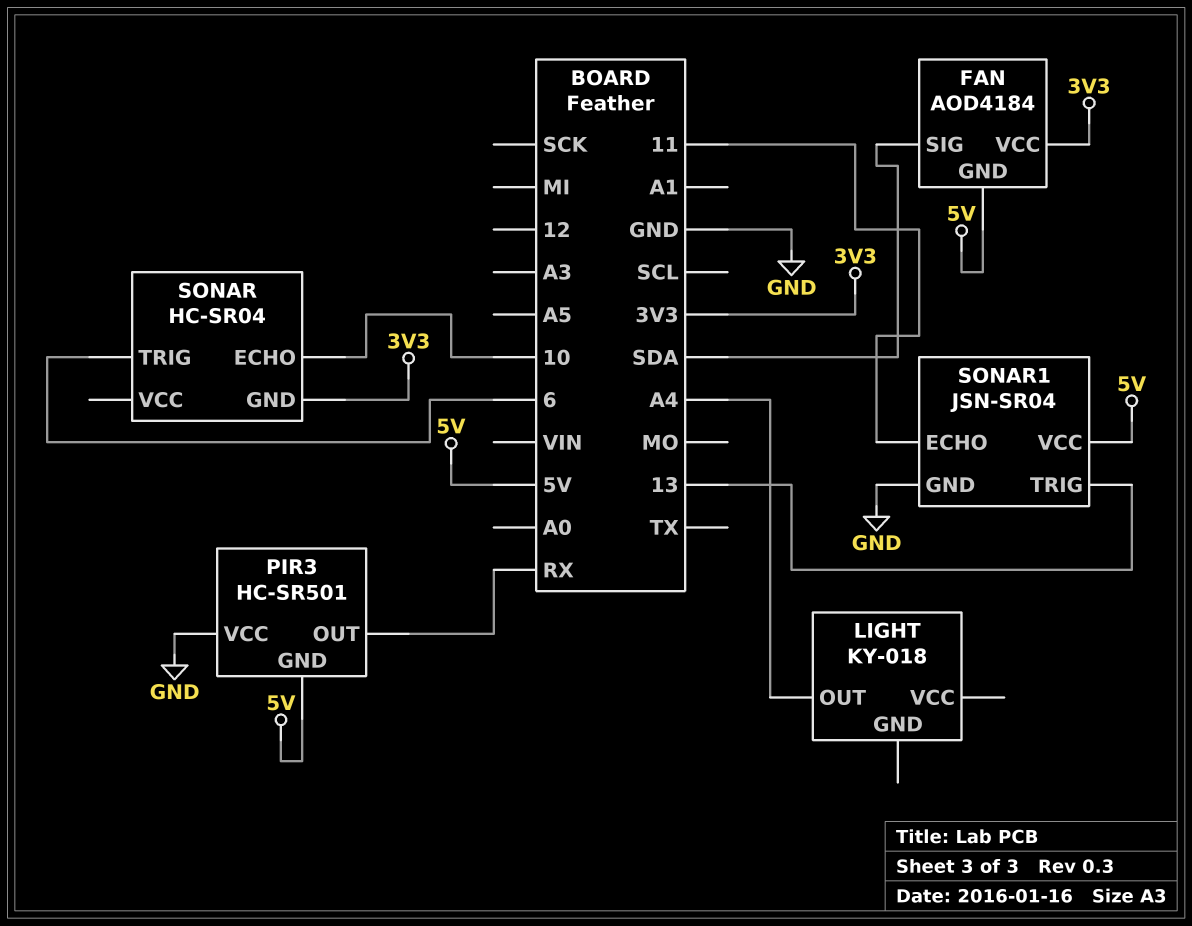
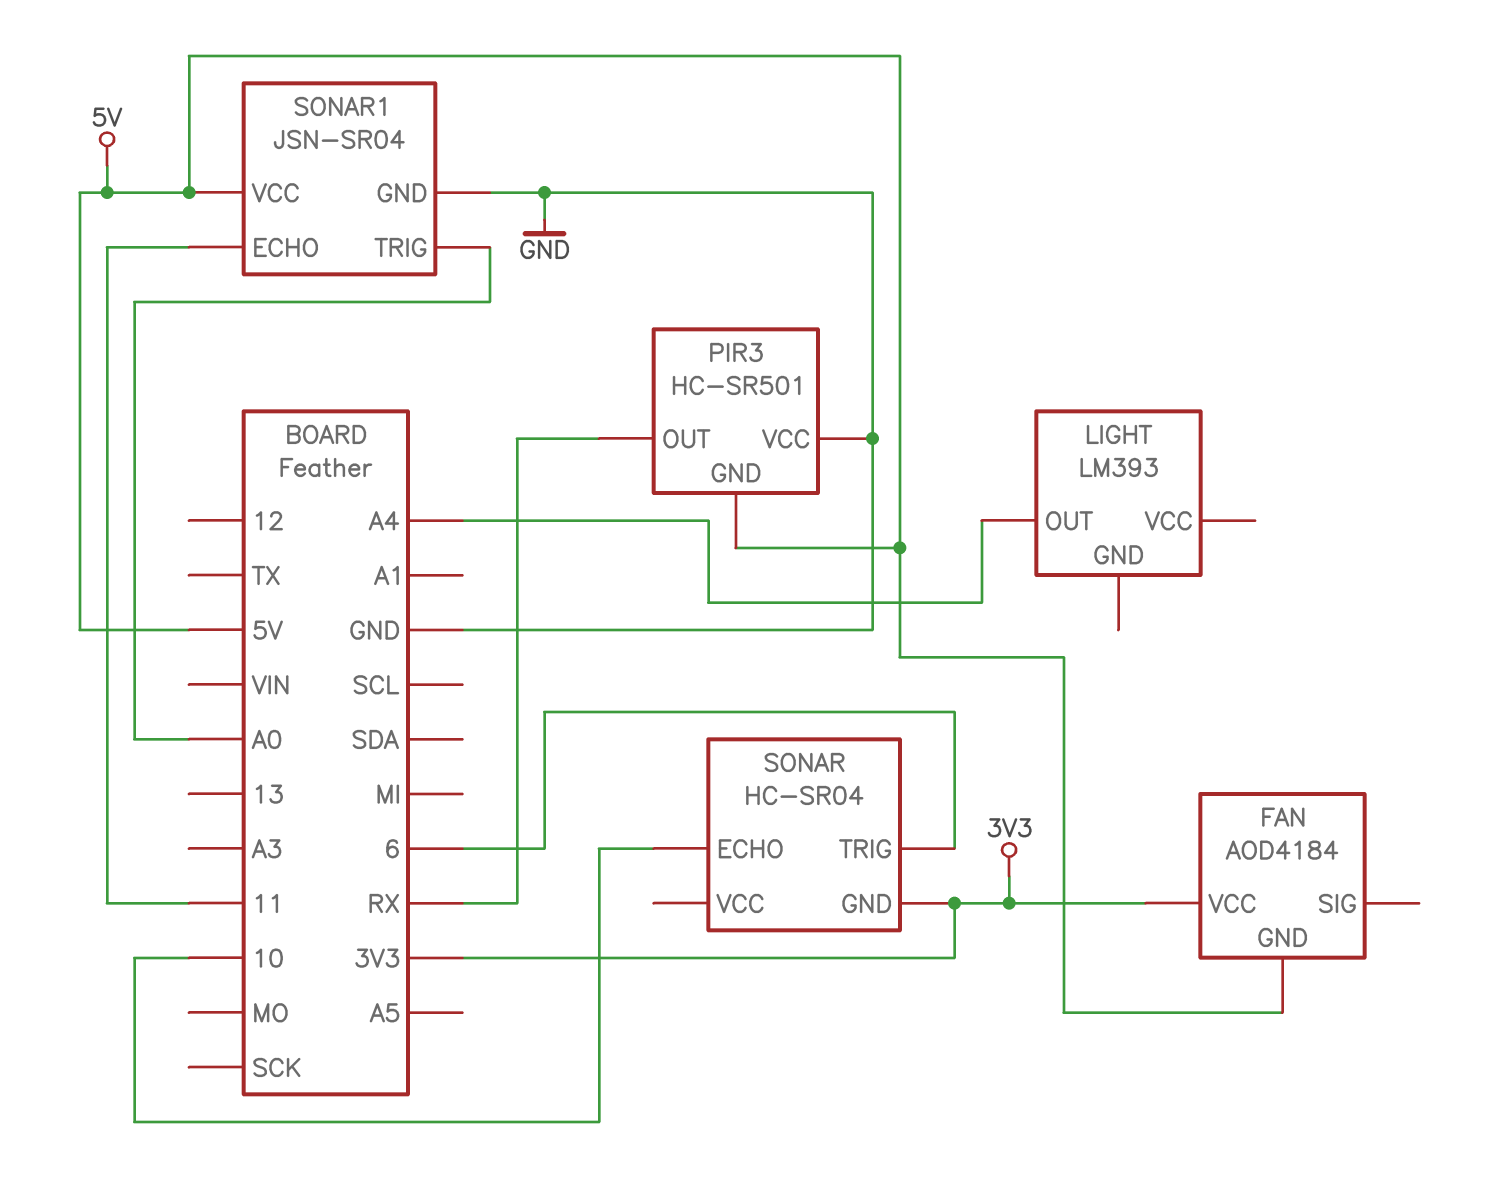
FAN pin SIG: SDA -> none
LIGHT: KY-018 -> LM393
SONAR1 pin TRIG: 13 -> A0

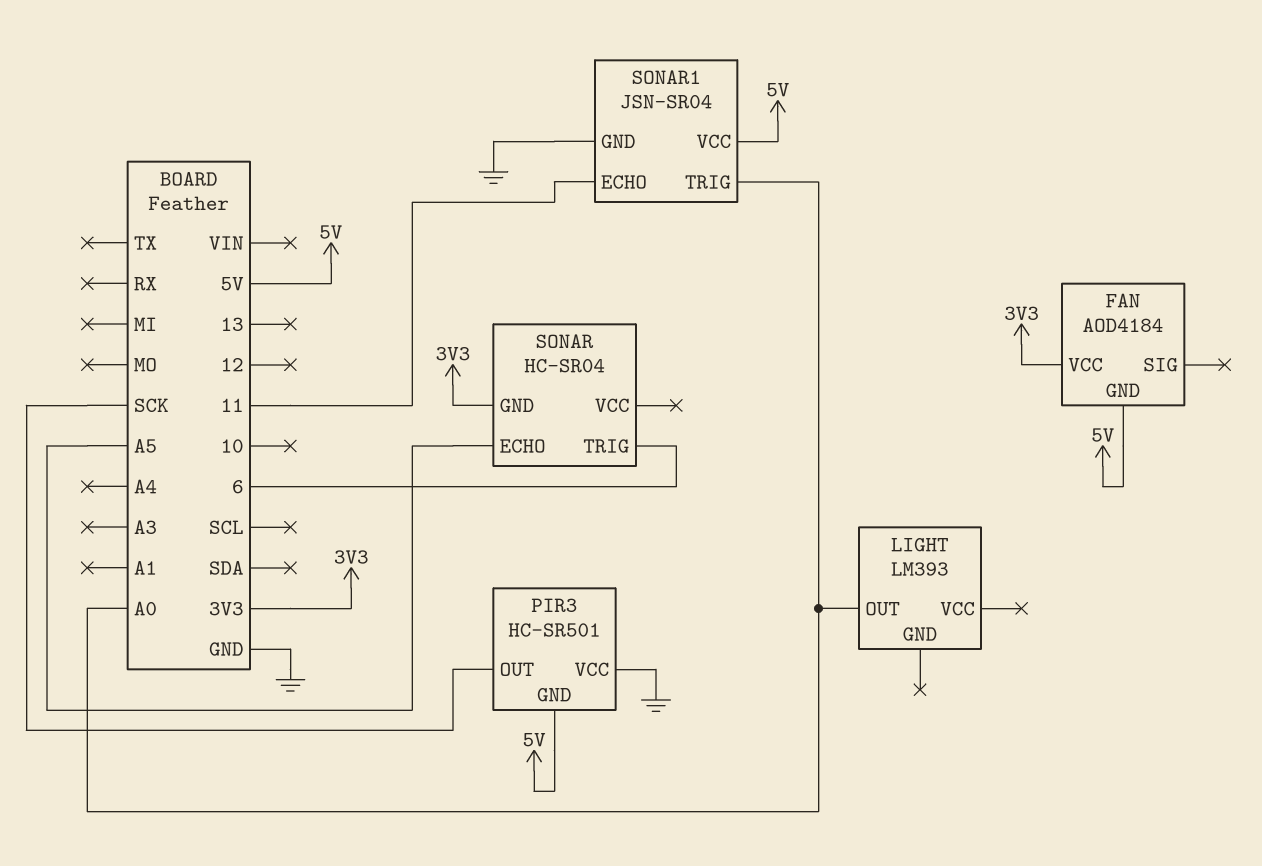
LIGHT pin OUT: A4 -> A0
PIR3 pin OUT: RX -> SCK
SONAR pin ECHO: 10 -> A5

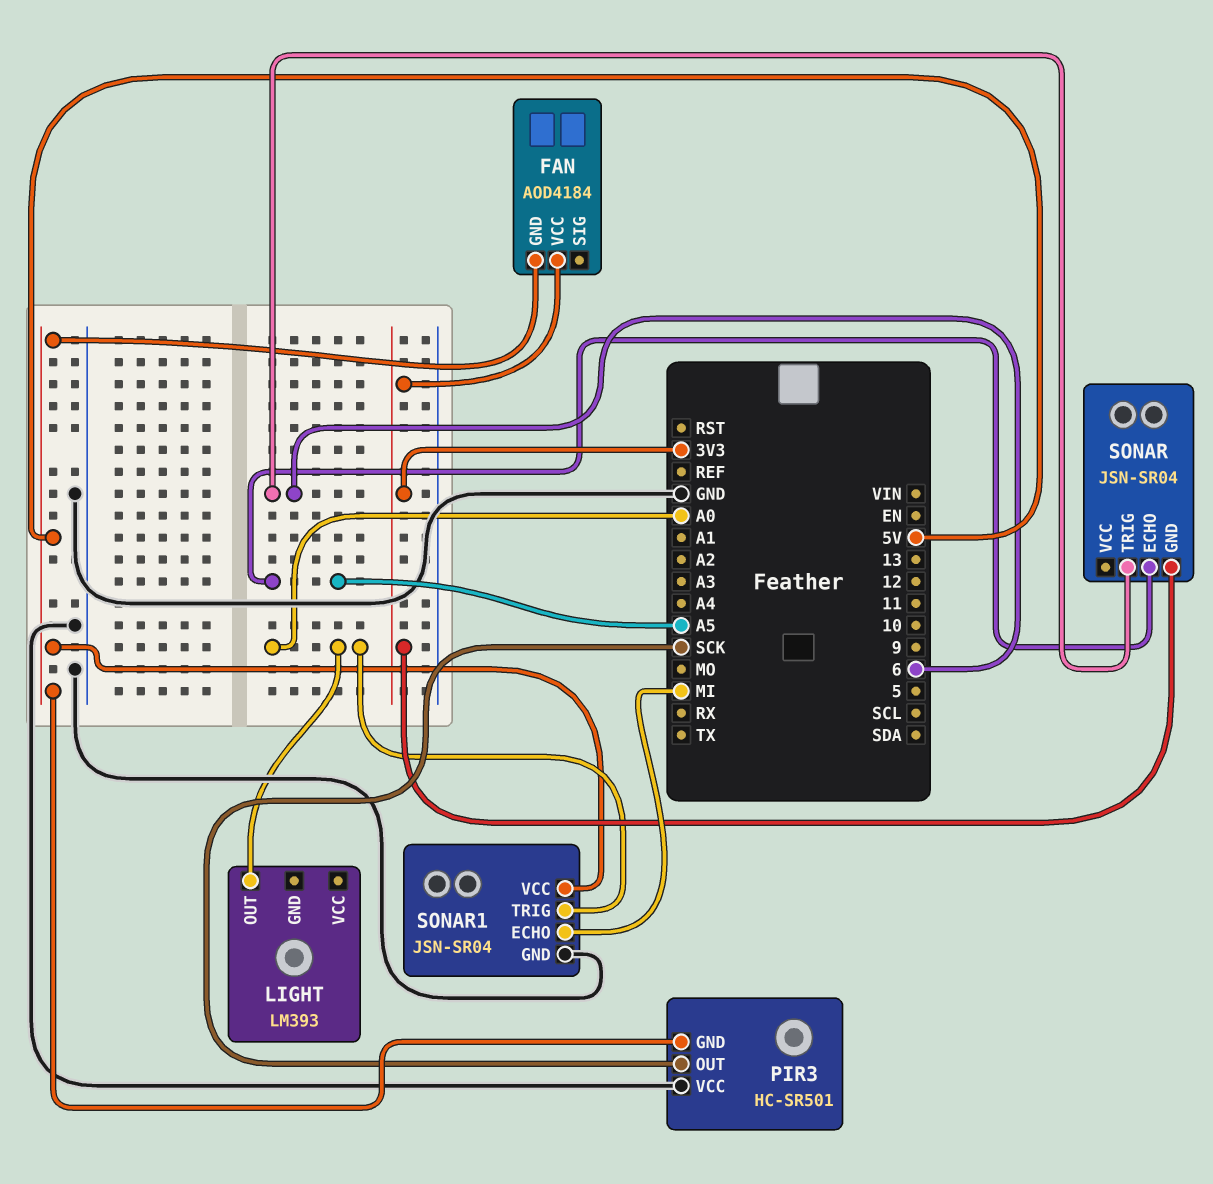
SONAR: HC-SR04 -> JSN-SR04
SONAR1 pin ECHO: 11 -> MI

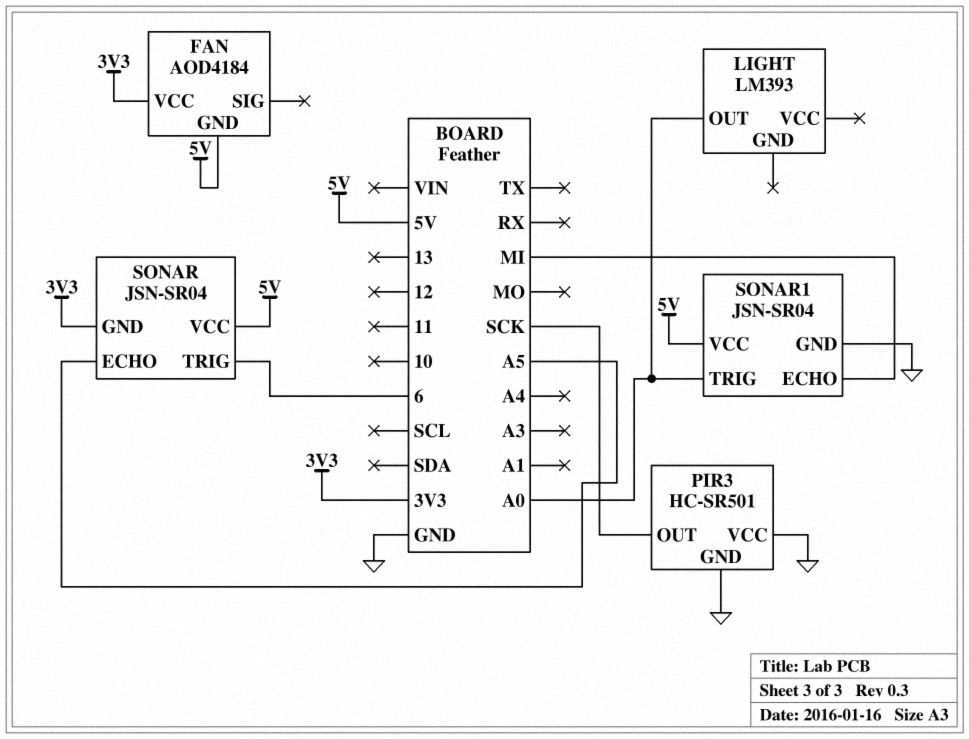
PIR3 pin GND: 5V -> GND
SONAR pin VCC: none -> 5V

